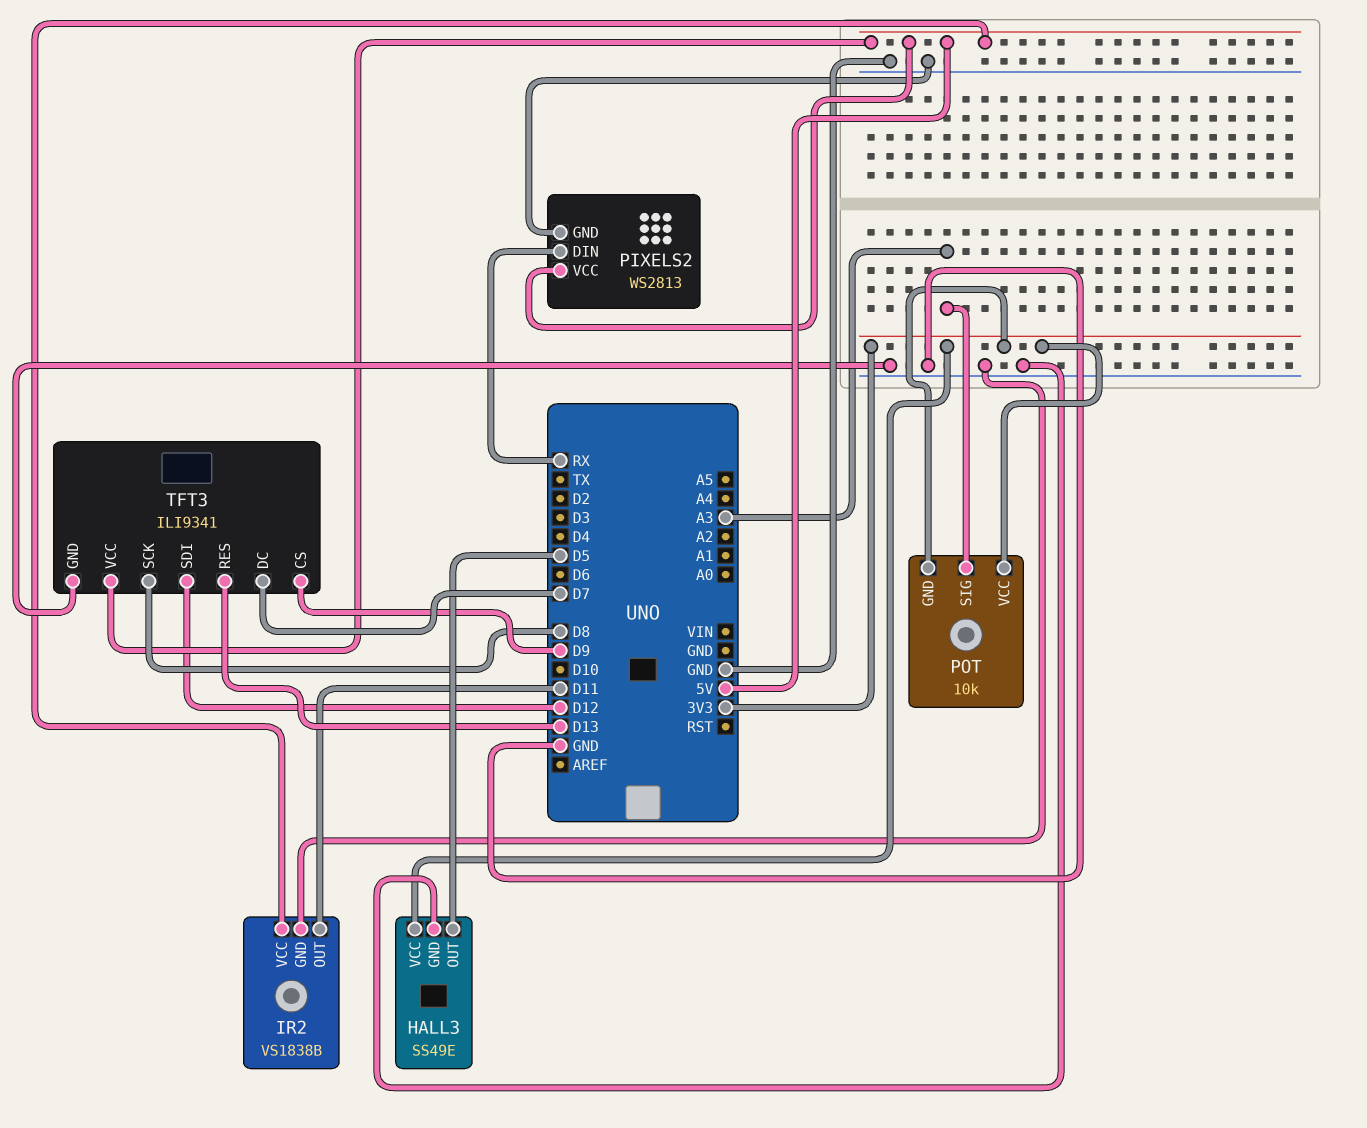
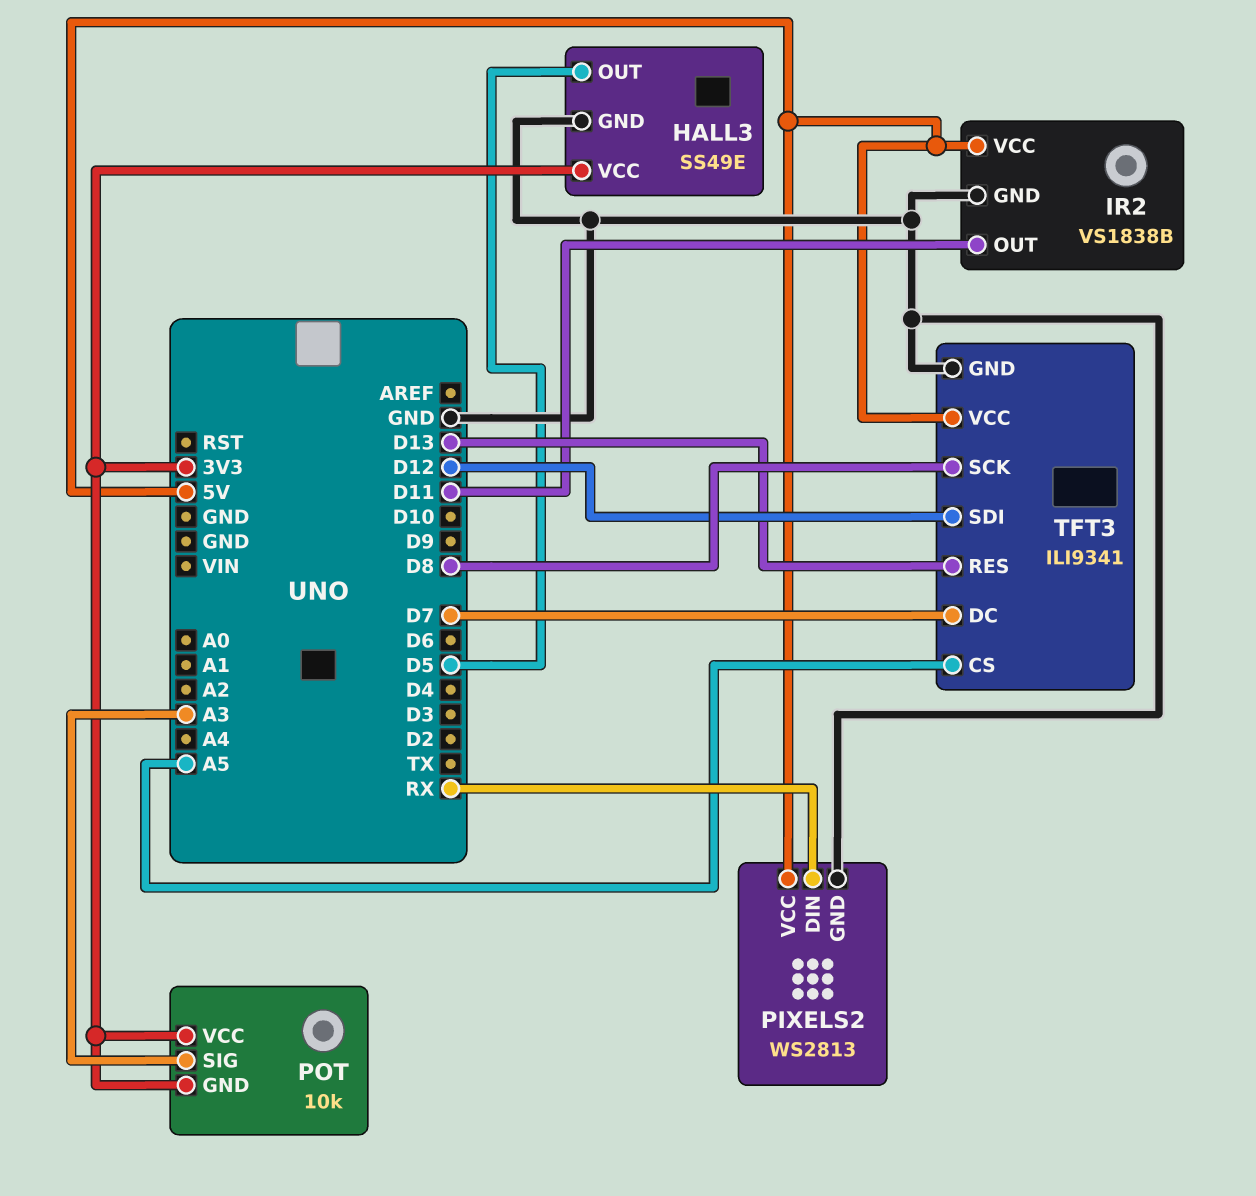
TFT3 pin CS: D9 -> A5

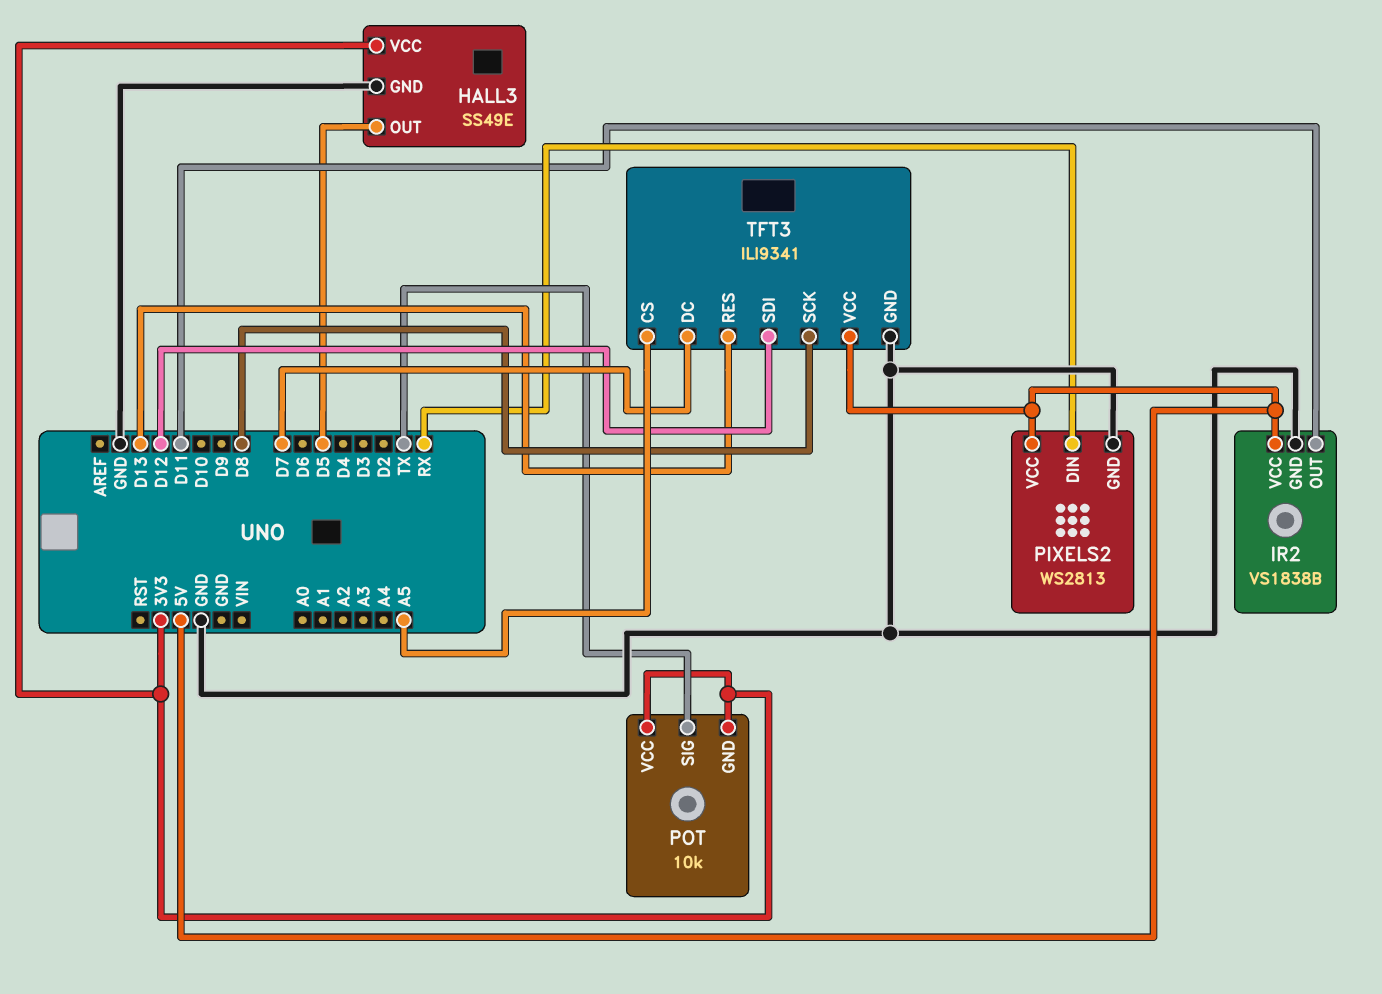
POT pin SIG: A3 -> TX

